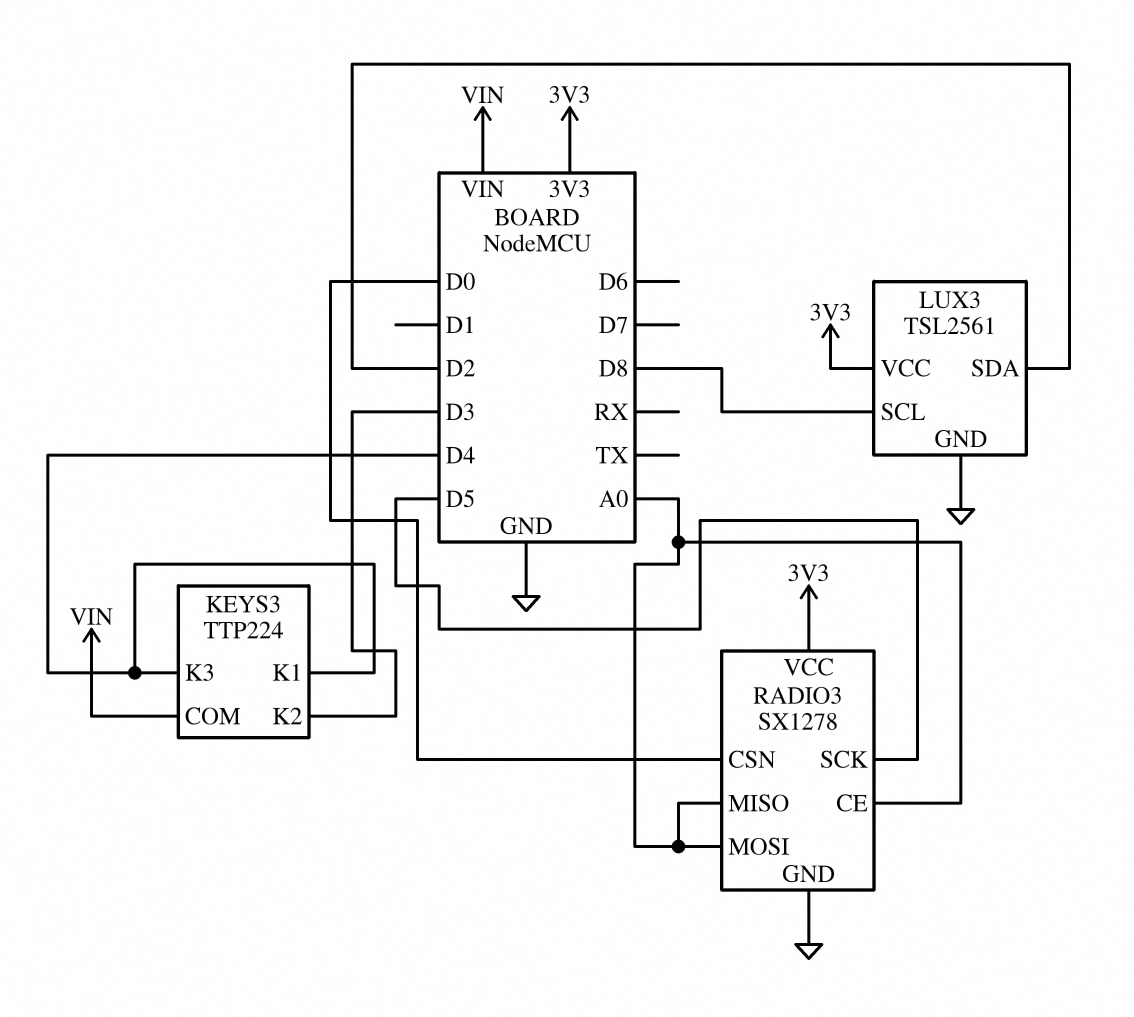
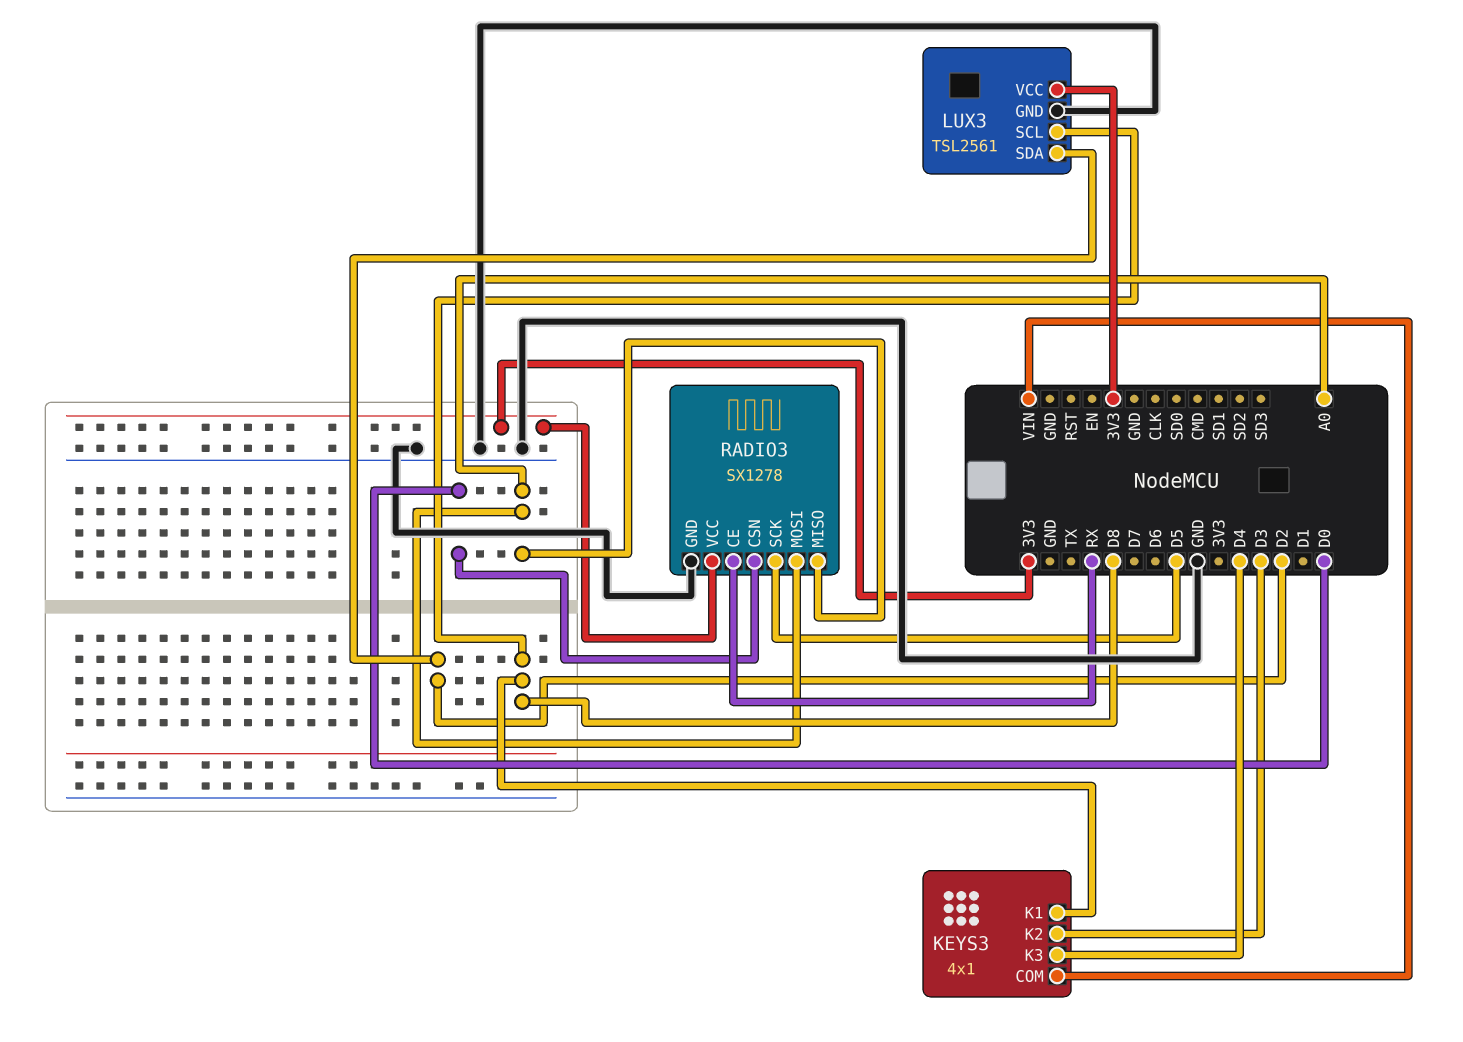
KEYS3: TTP224 -> 4x1
KEYS3 pin K1: D4 -> D8
RADIO3 pin CE: A0 -> RX

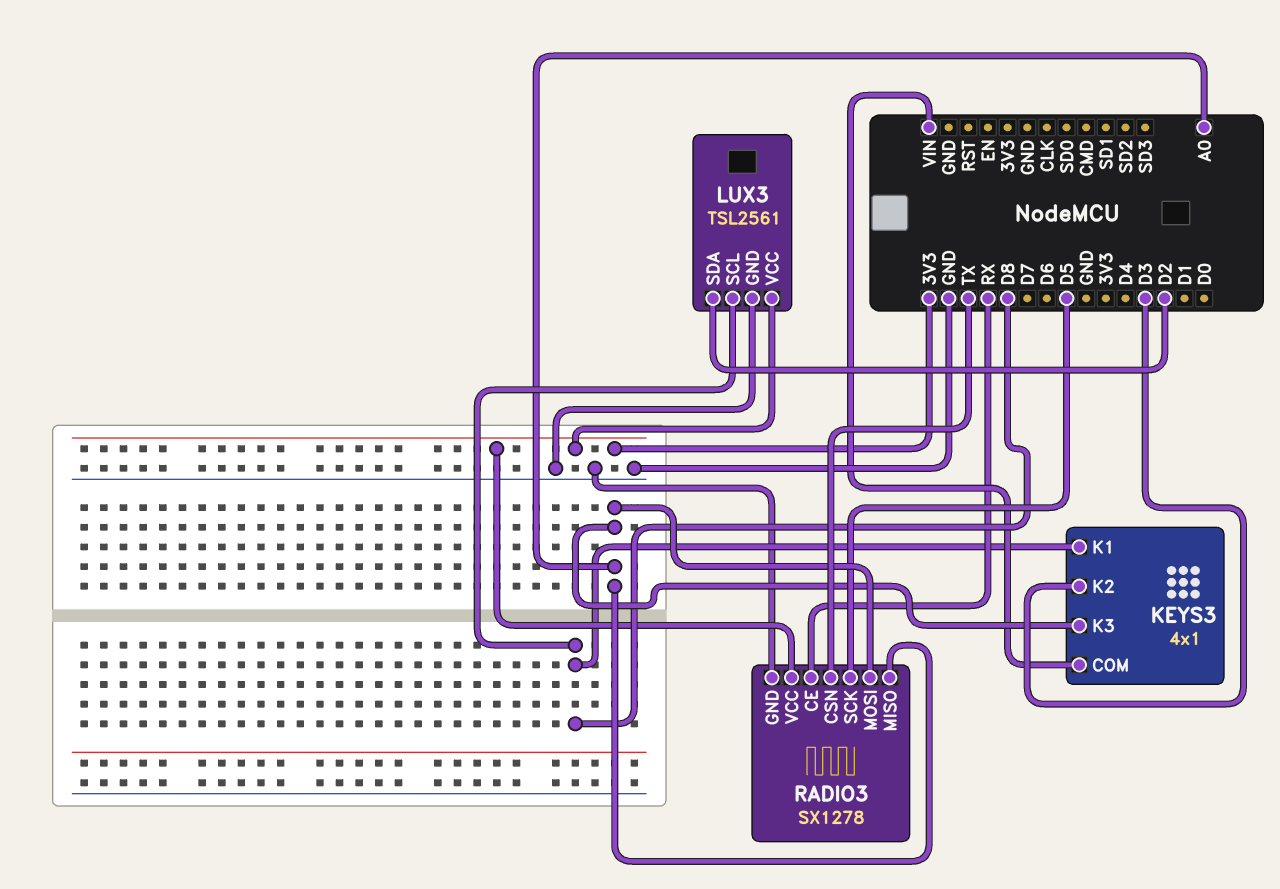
KEYS3 pin K3: D4 -> A0
RADIO3 pin CSN: D0 -> TX

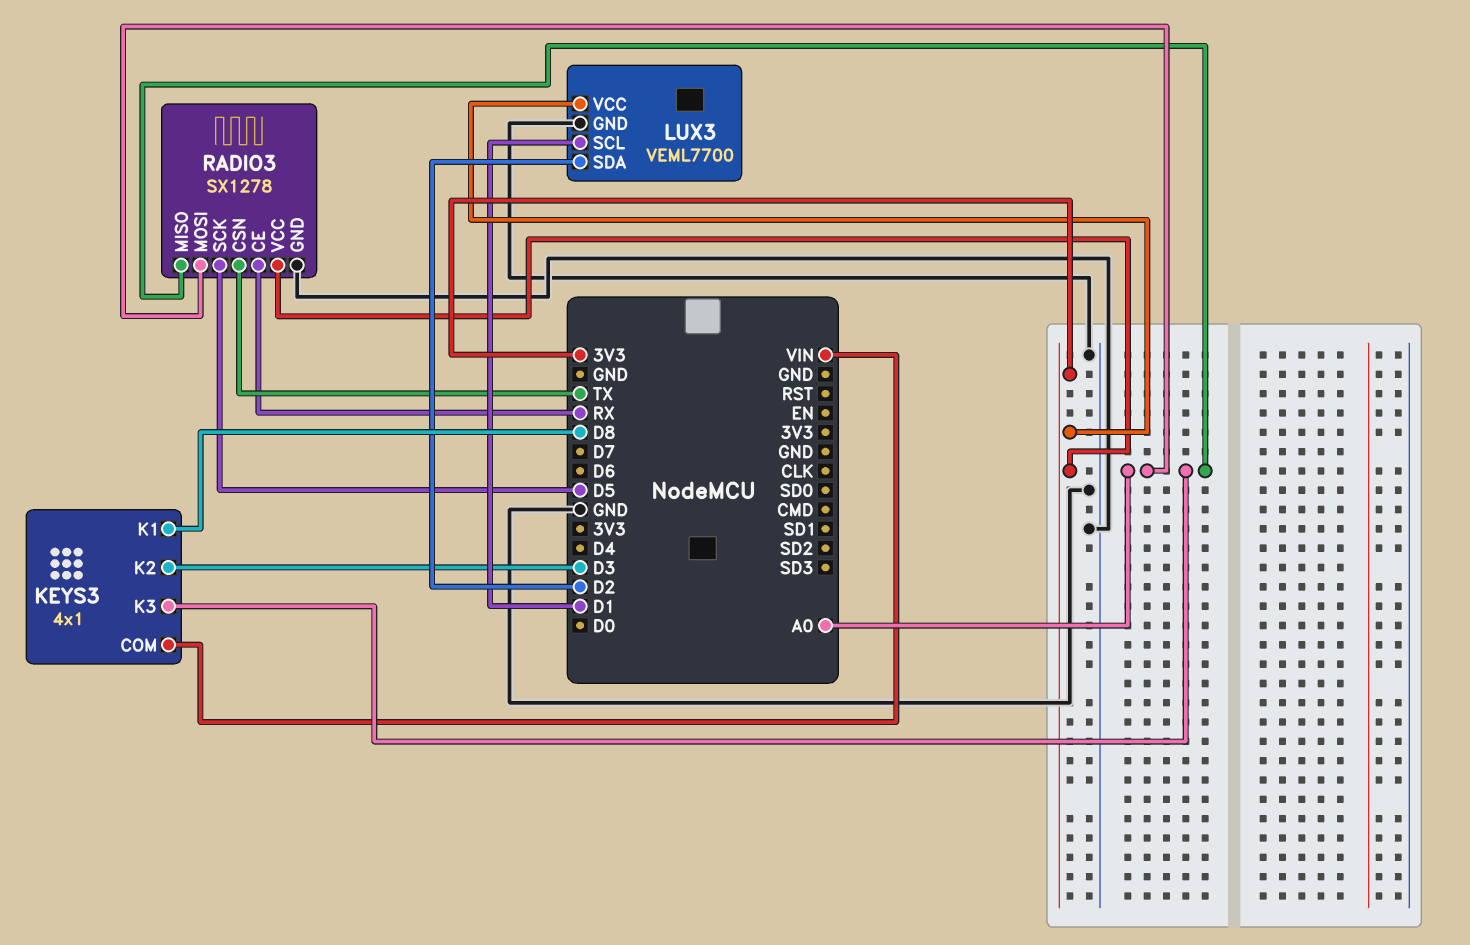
LUX3: TSL2561 -> VEML7700
LUX3 pin SCL: D8 -> D1

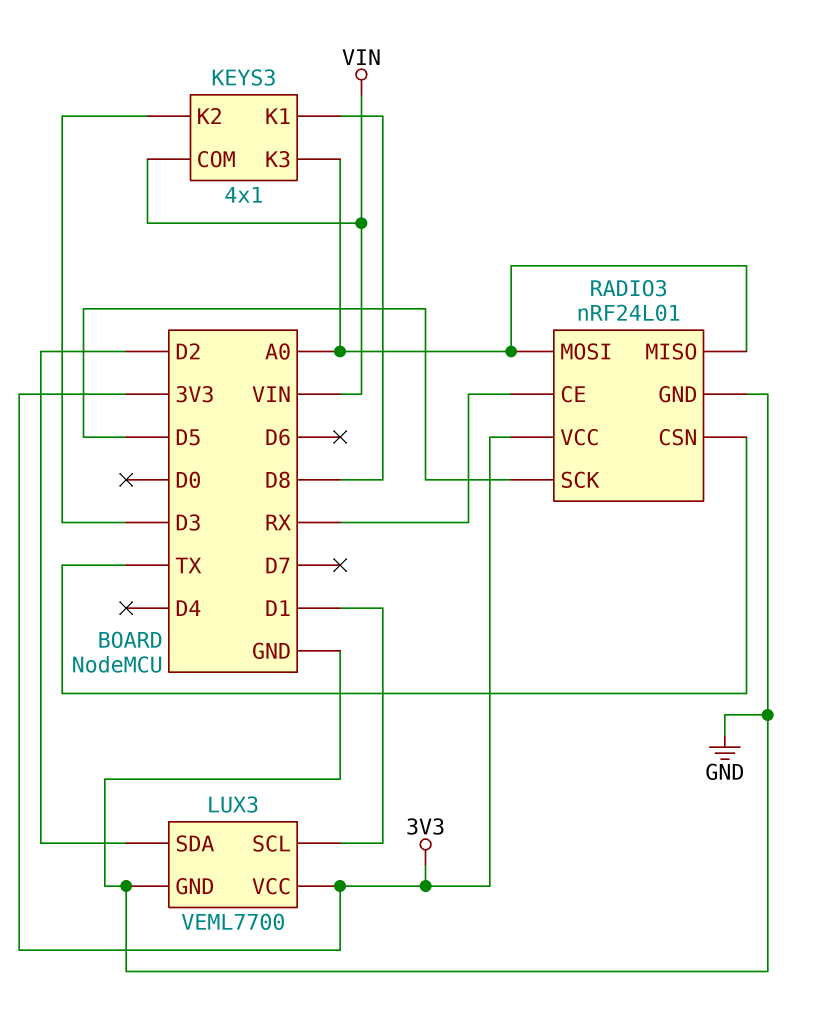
RADIO3: SX1278 -> nRF24L01

